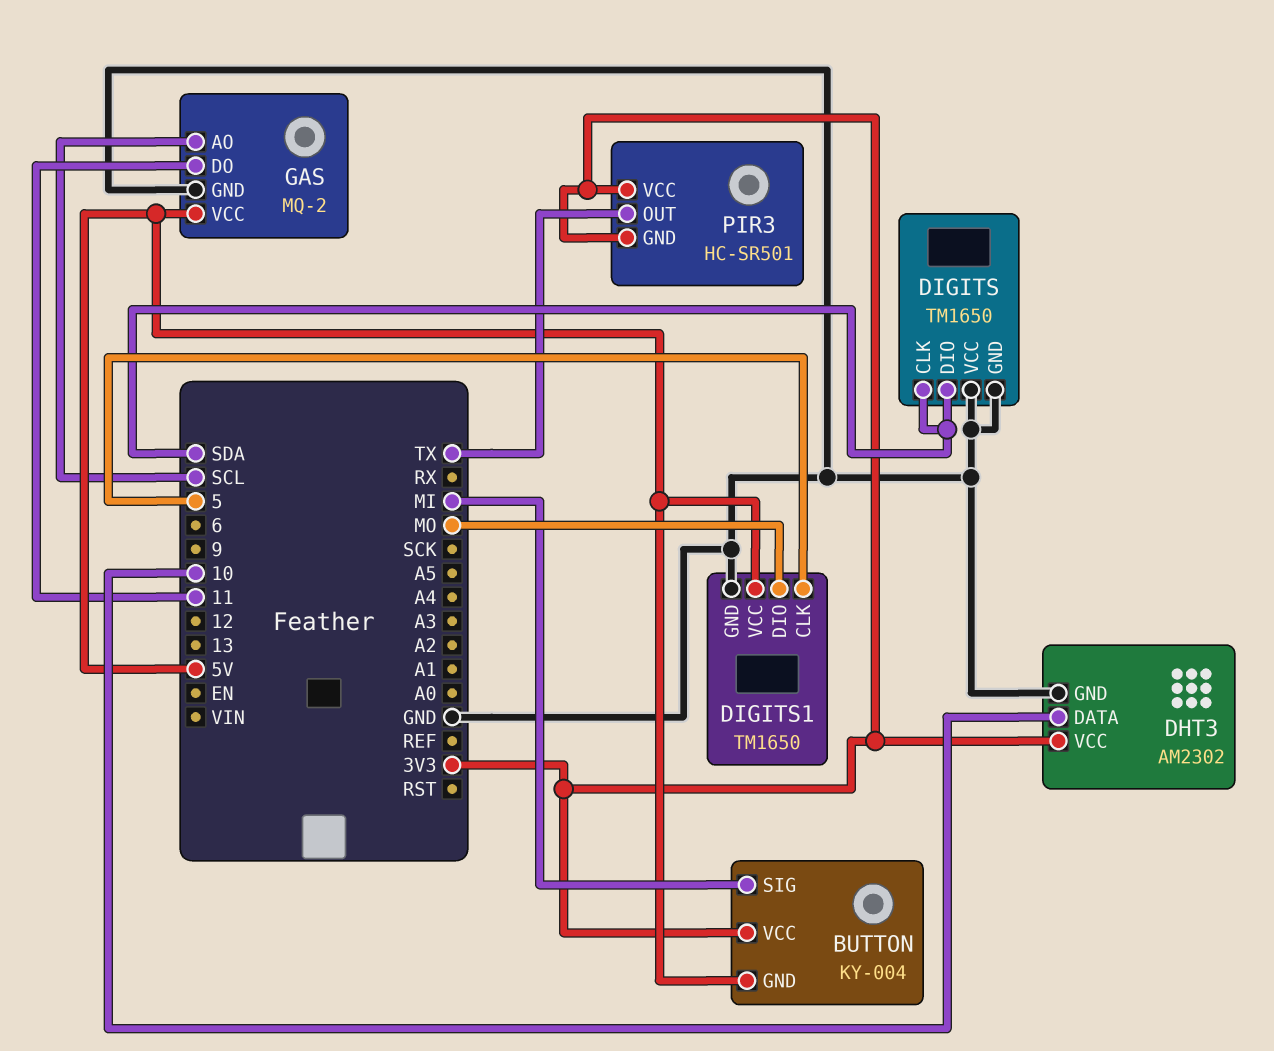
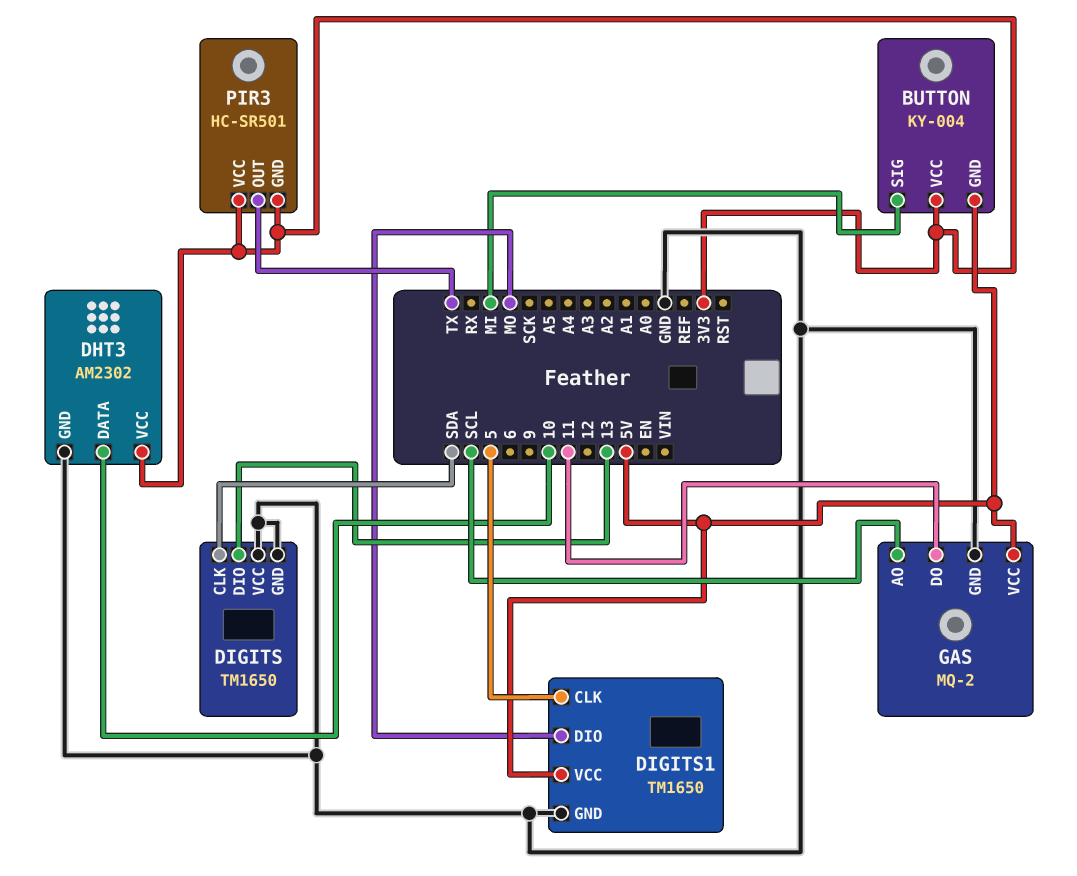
DIGITS pin DIO: SDA -> 13

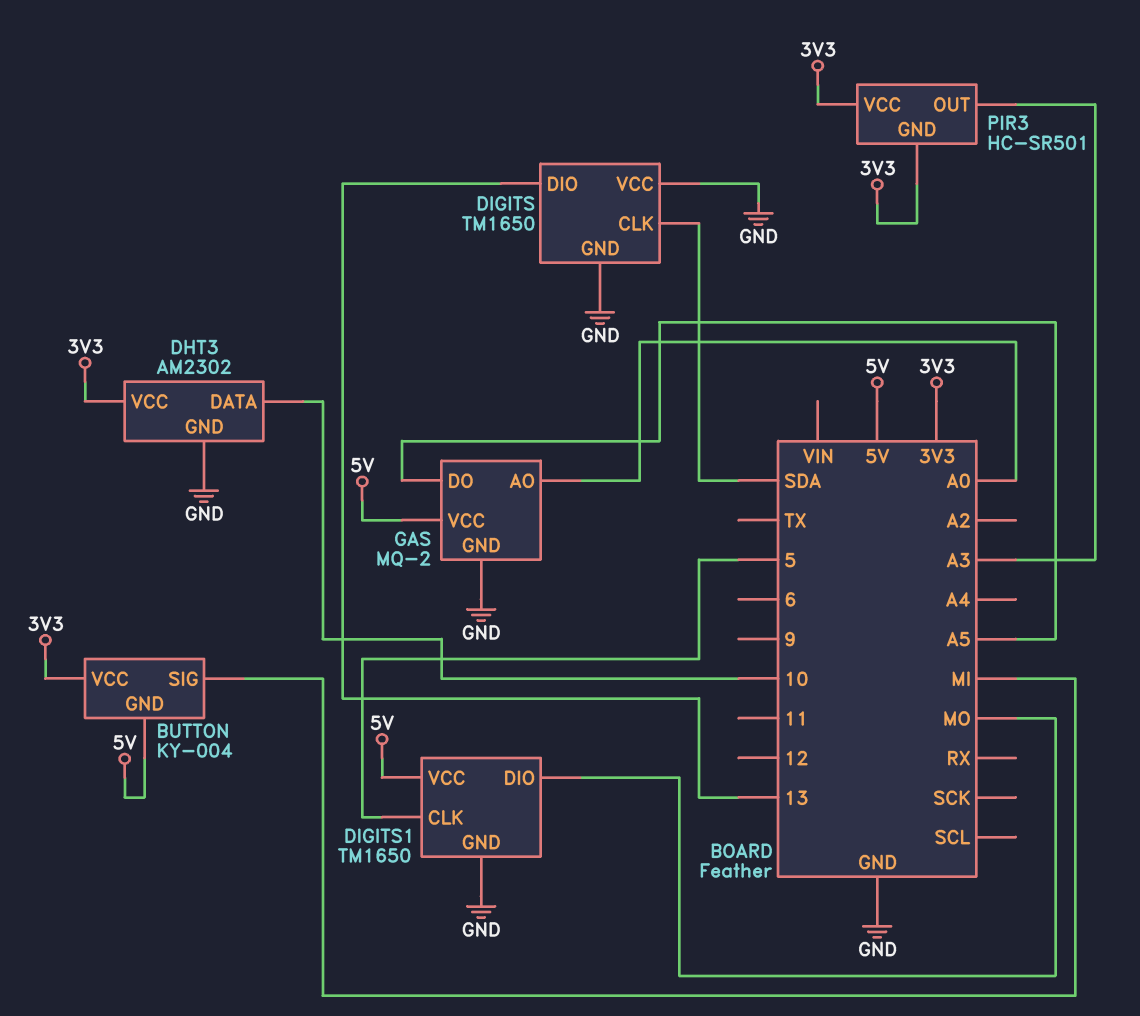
GAS pin AO: SCL -> A0
GAS pin DO: 11 -> A5
PIR3 pin OUT: TX -> A3

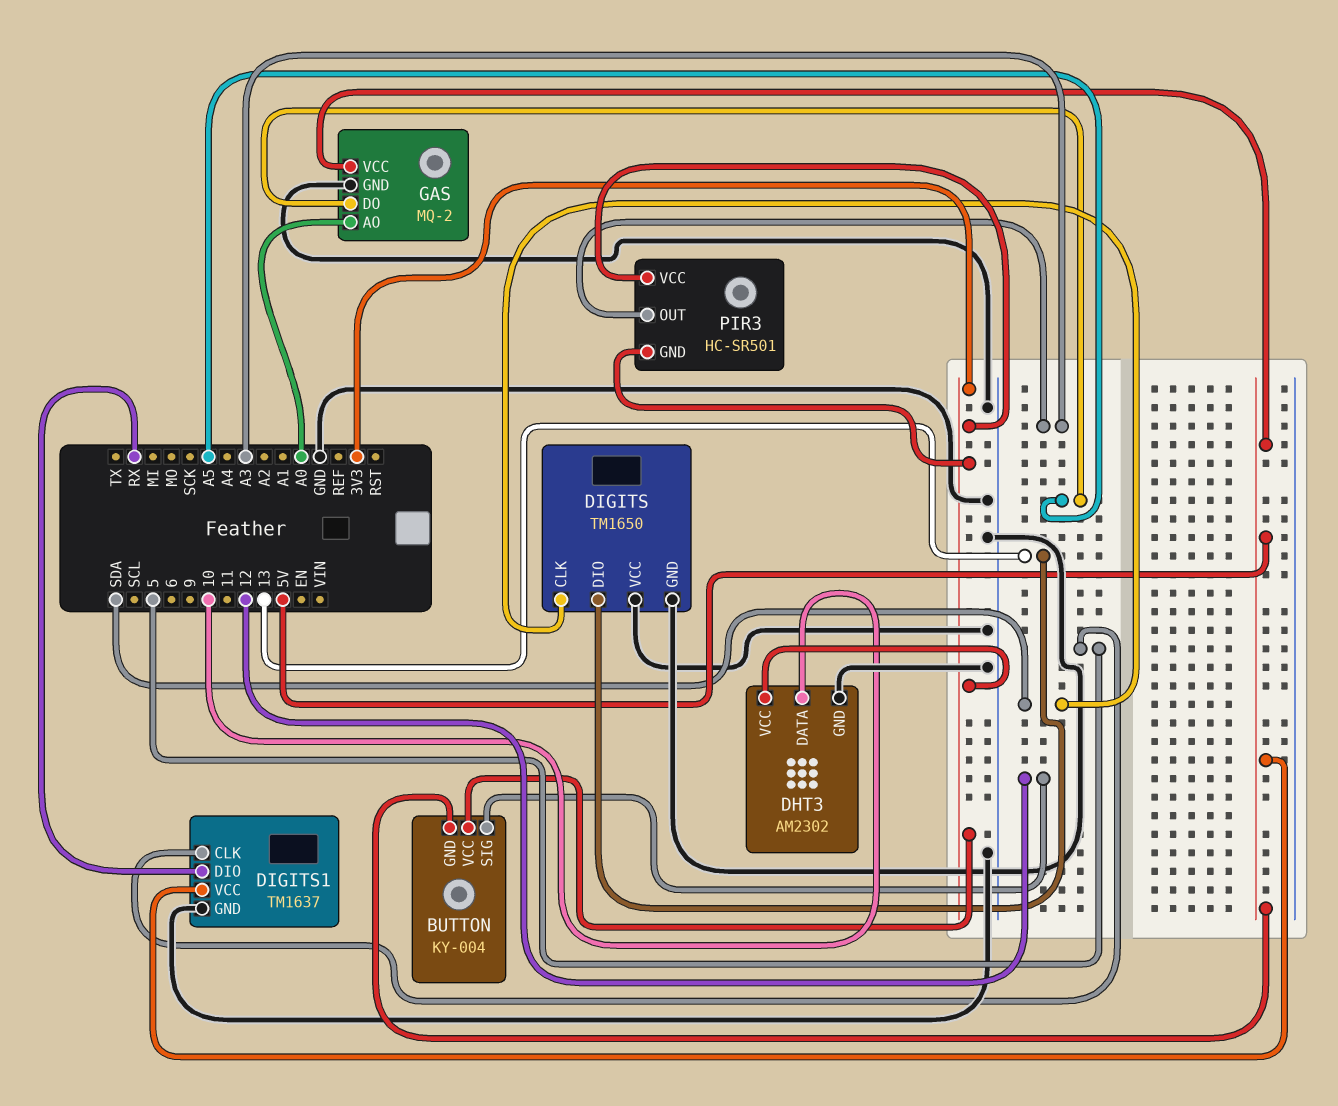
BUTTON pin SIG: MI -> 12
DIGITS1: TM1650 -> TM1637
DIGITS1 pin DIO: MO -> RX

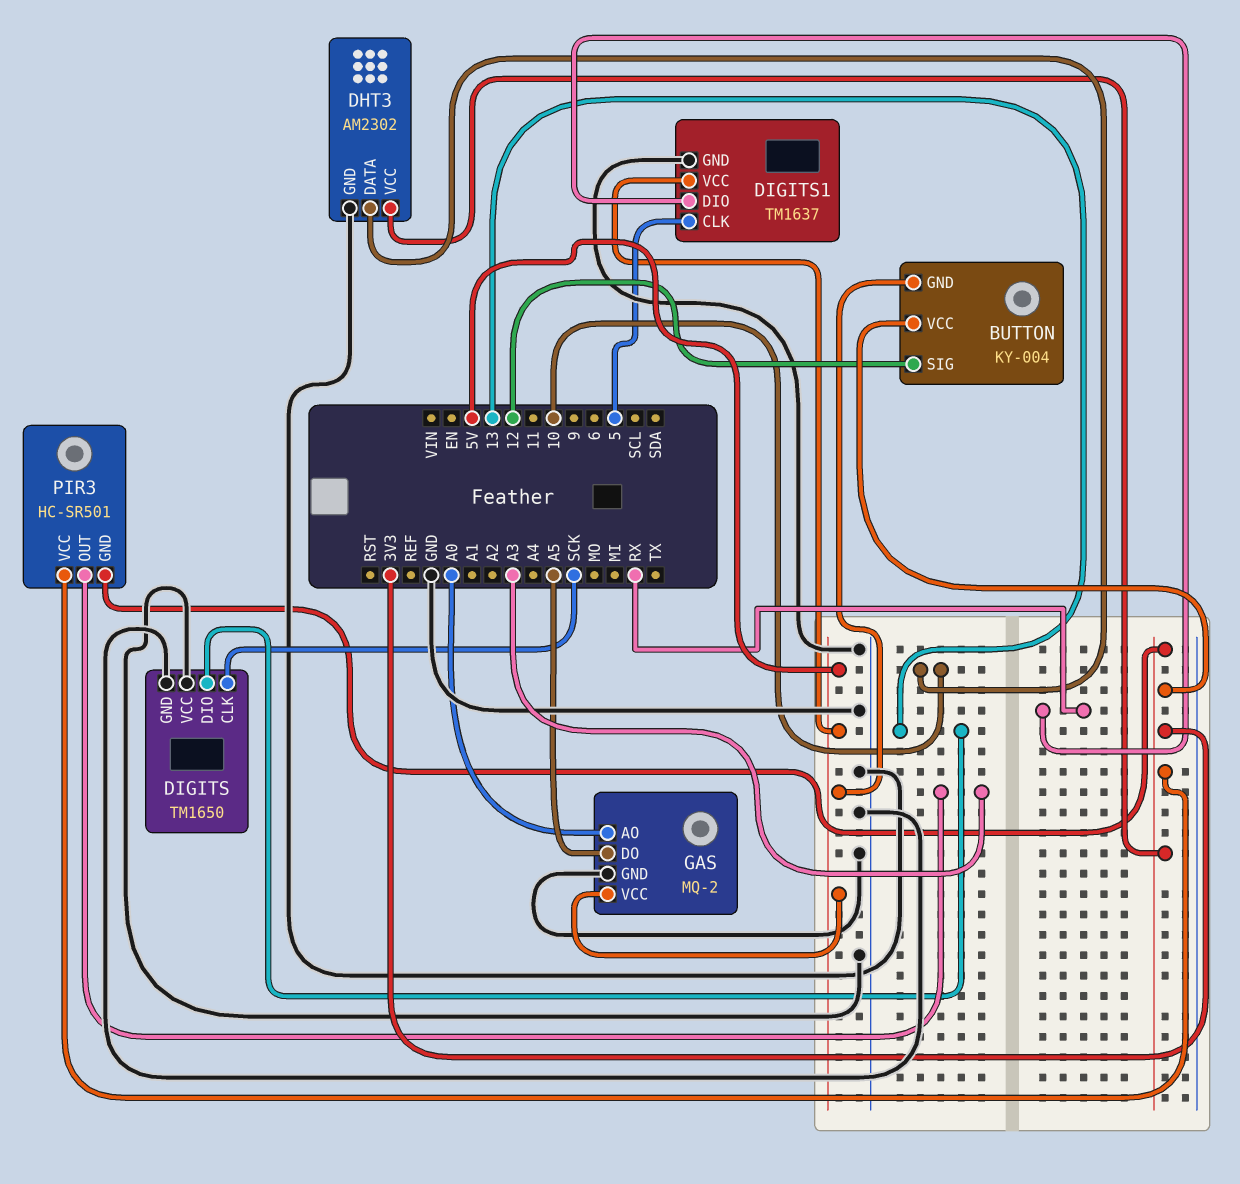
DIGITS pin CLK: SDA -> SCK

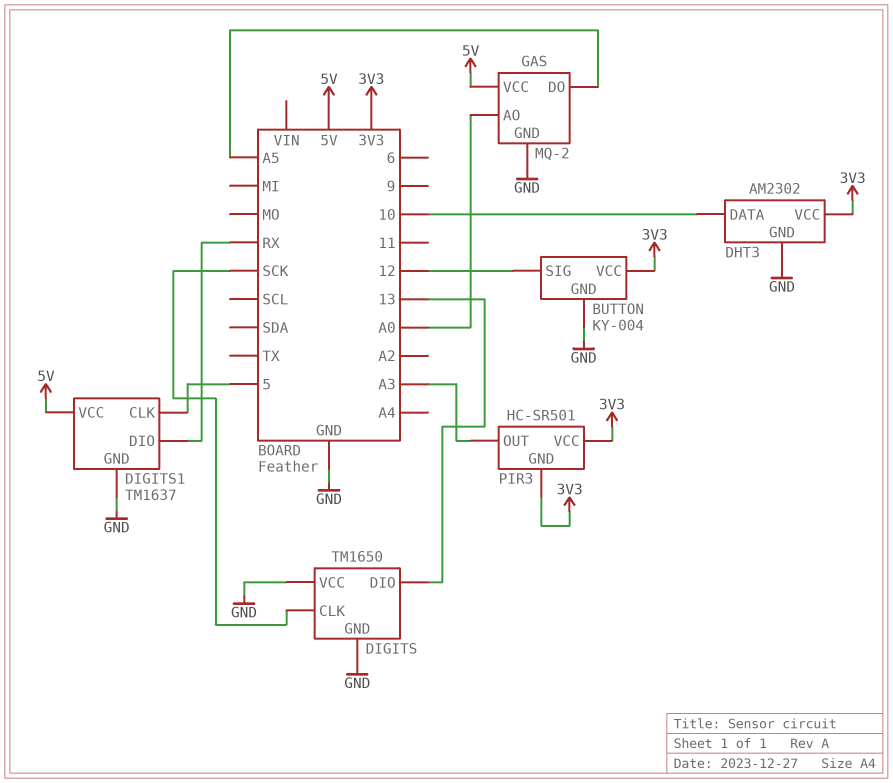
BUTTON pin GND: 5V -> GND

